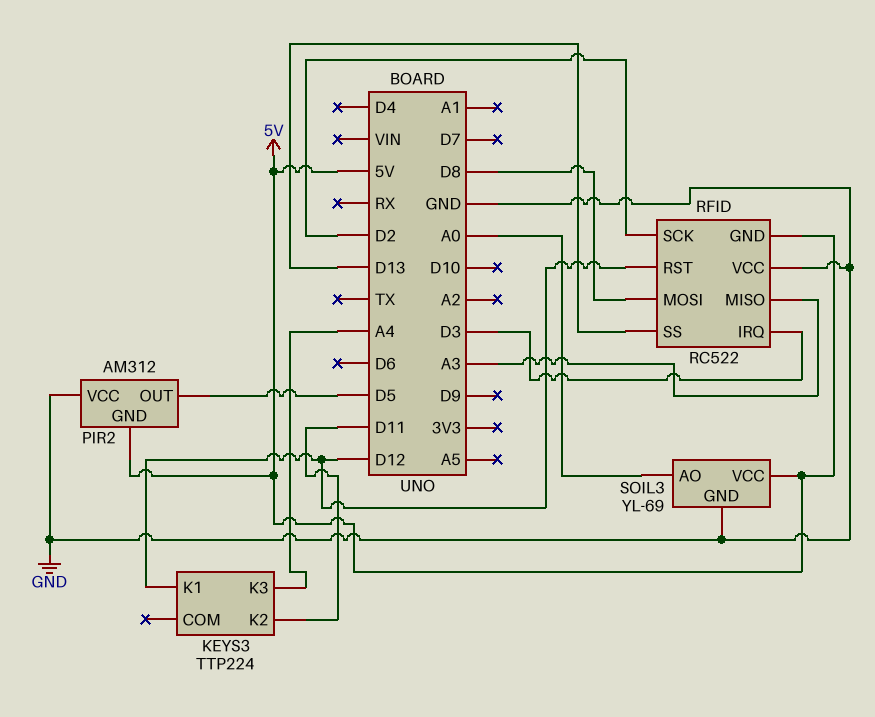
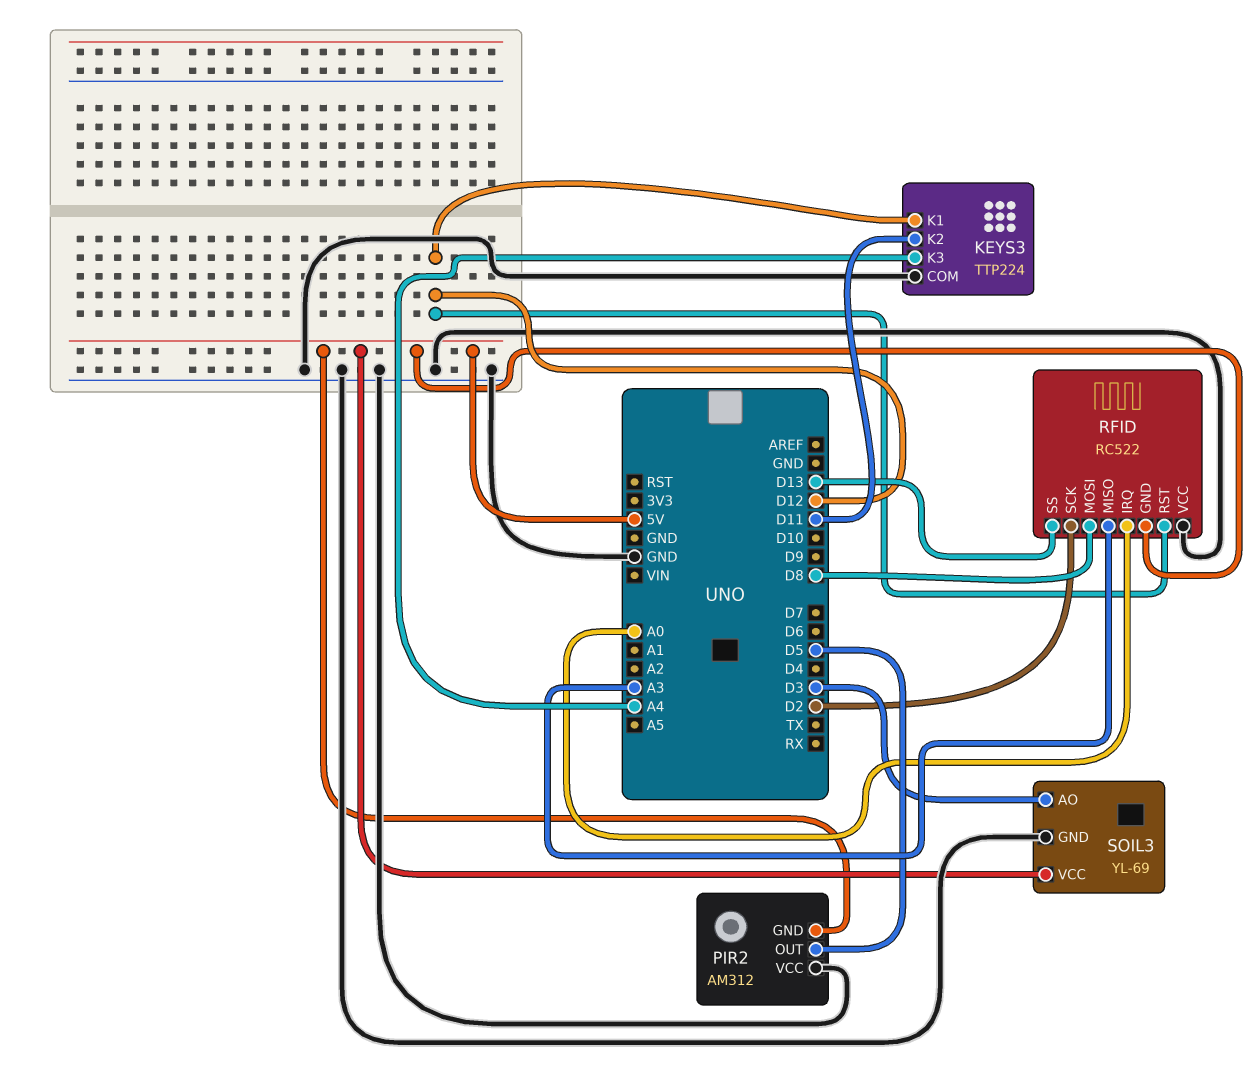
KEYS3 pin COM: none -> GND
RFID pin IRQ: D3 -> A0
SOIL3 pin AO: A0 -> D3

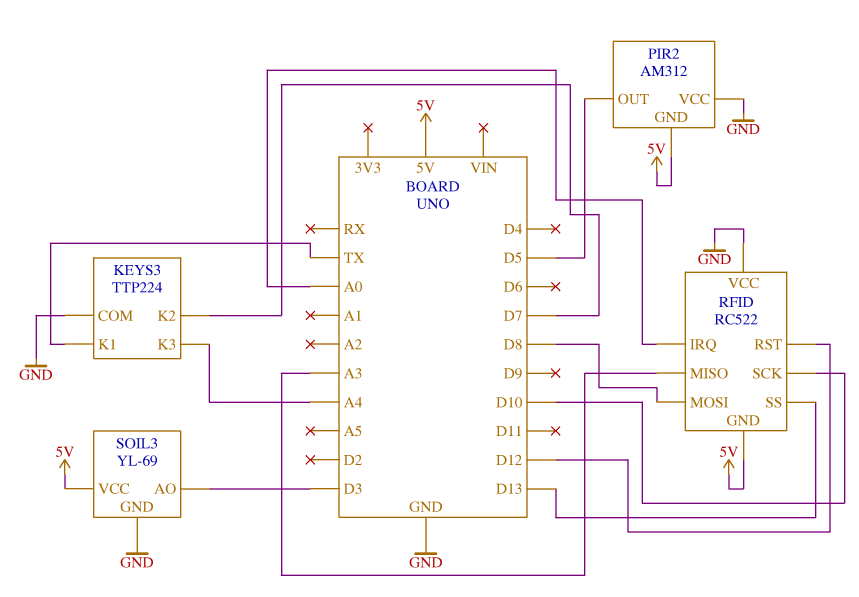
KEYS3 pin K1: D12 -> TX
KEYS3 pin K2: D11 -> D7
RFID pin SCK: D2 -> D10

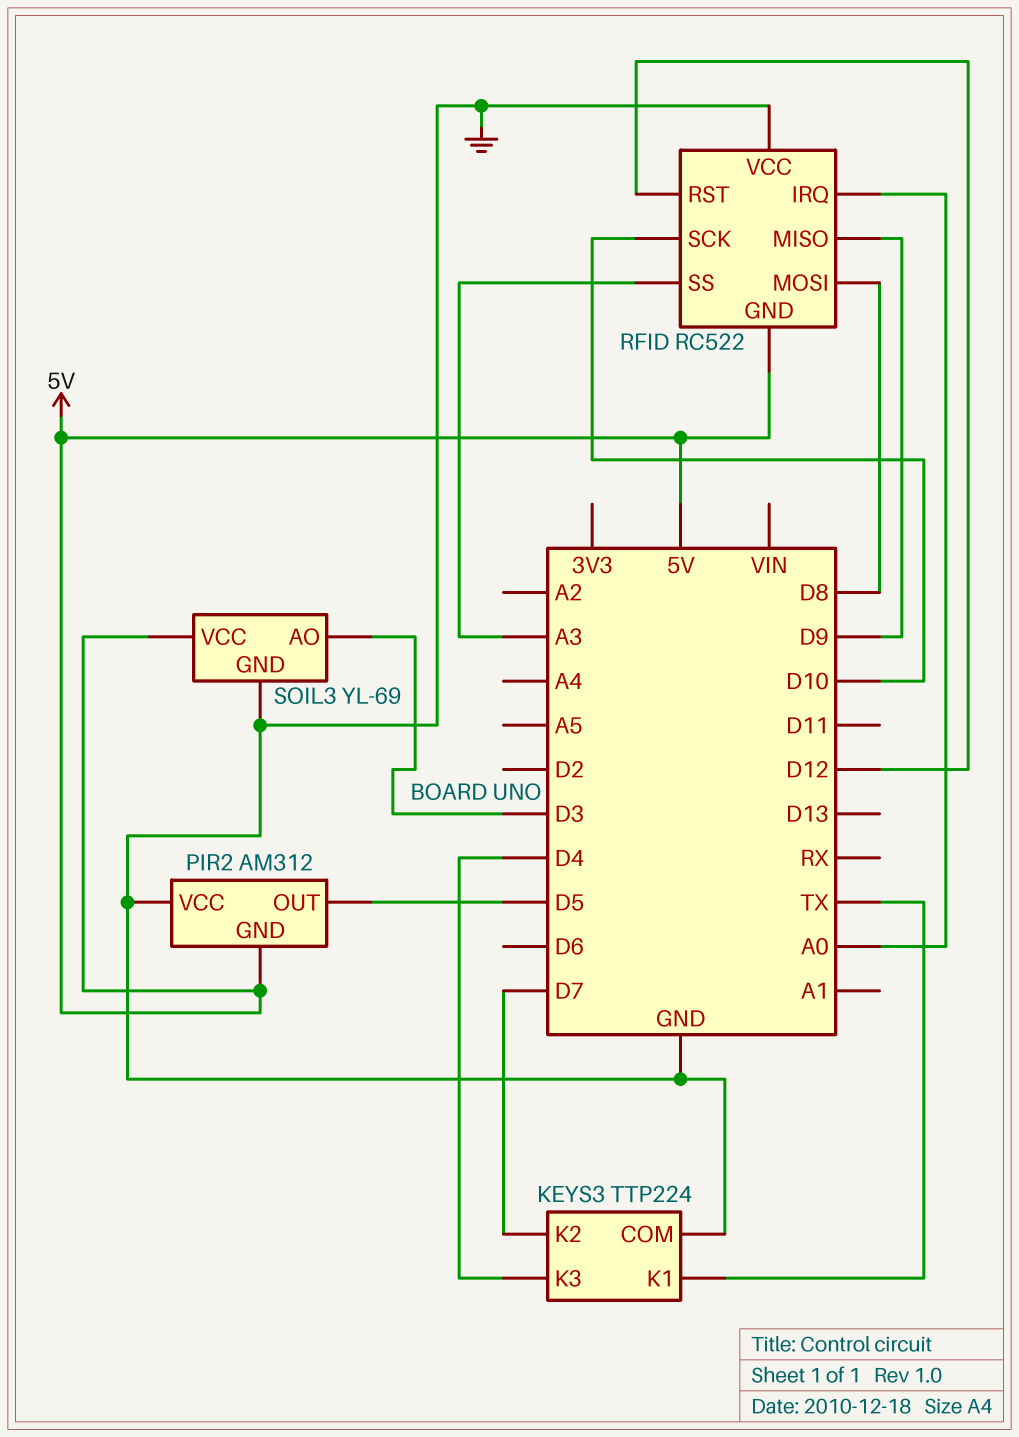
KEYS3 pin K3: A4 -> D4
RFID pin MISO: A3 -> D9
RFID pin SS: D13 -> A3

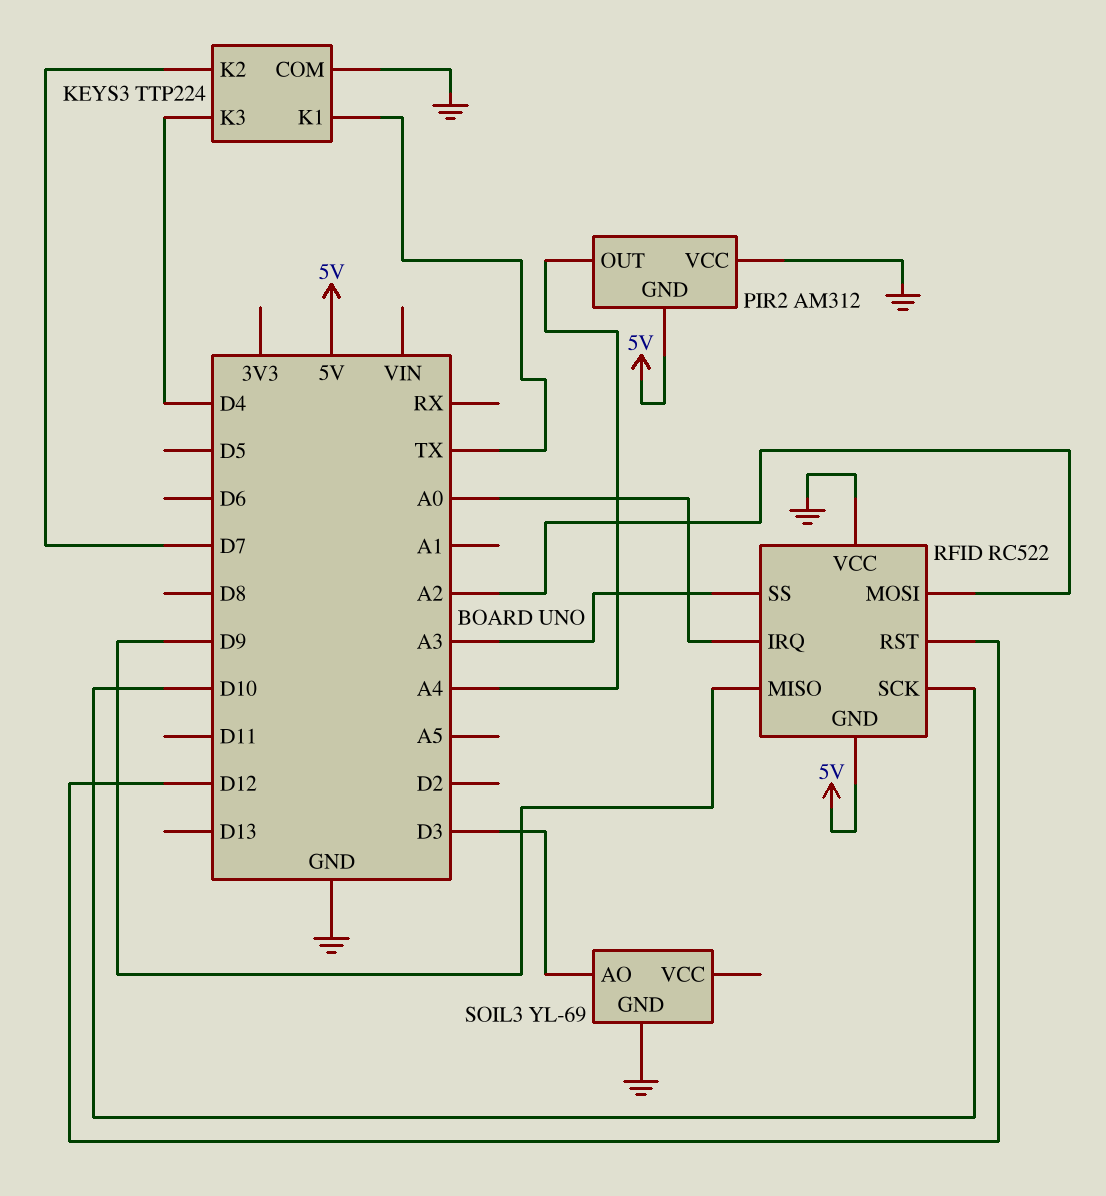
PIR2 pin OUT: D5 -> A4
RFID pin MOSI: D8 -> A2
SOIL3 pin VCC: 5V -> none

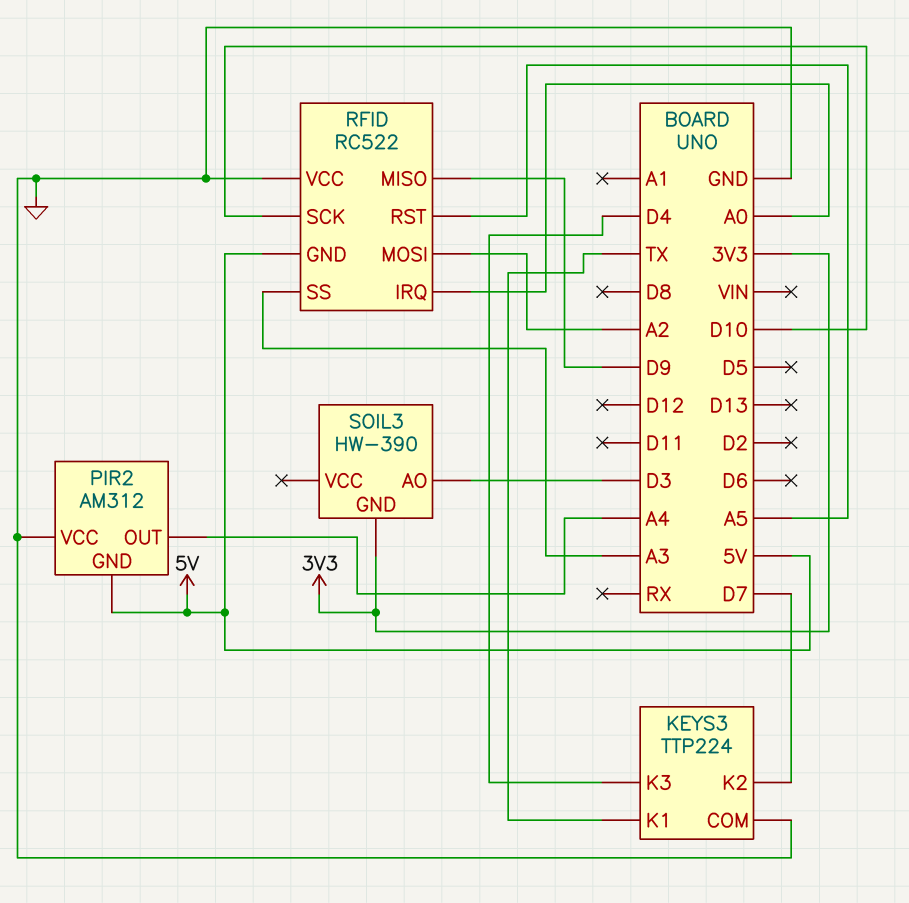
RFID pin RST: D12 -> A5
SOIL3: YL-69 -> HW-390
SOIL3 pin GND: GND -> 3V3

